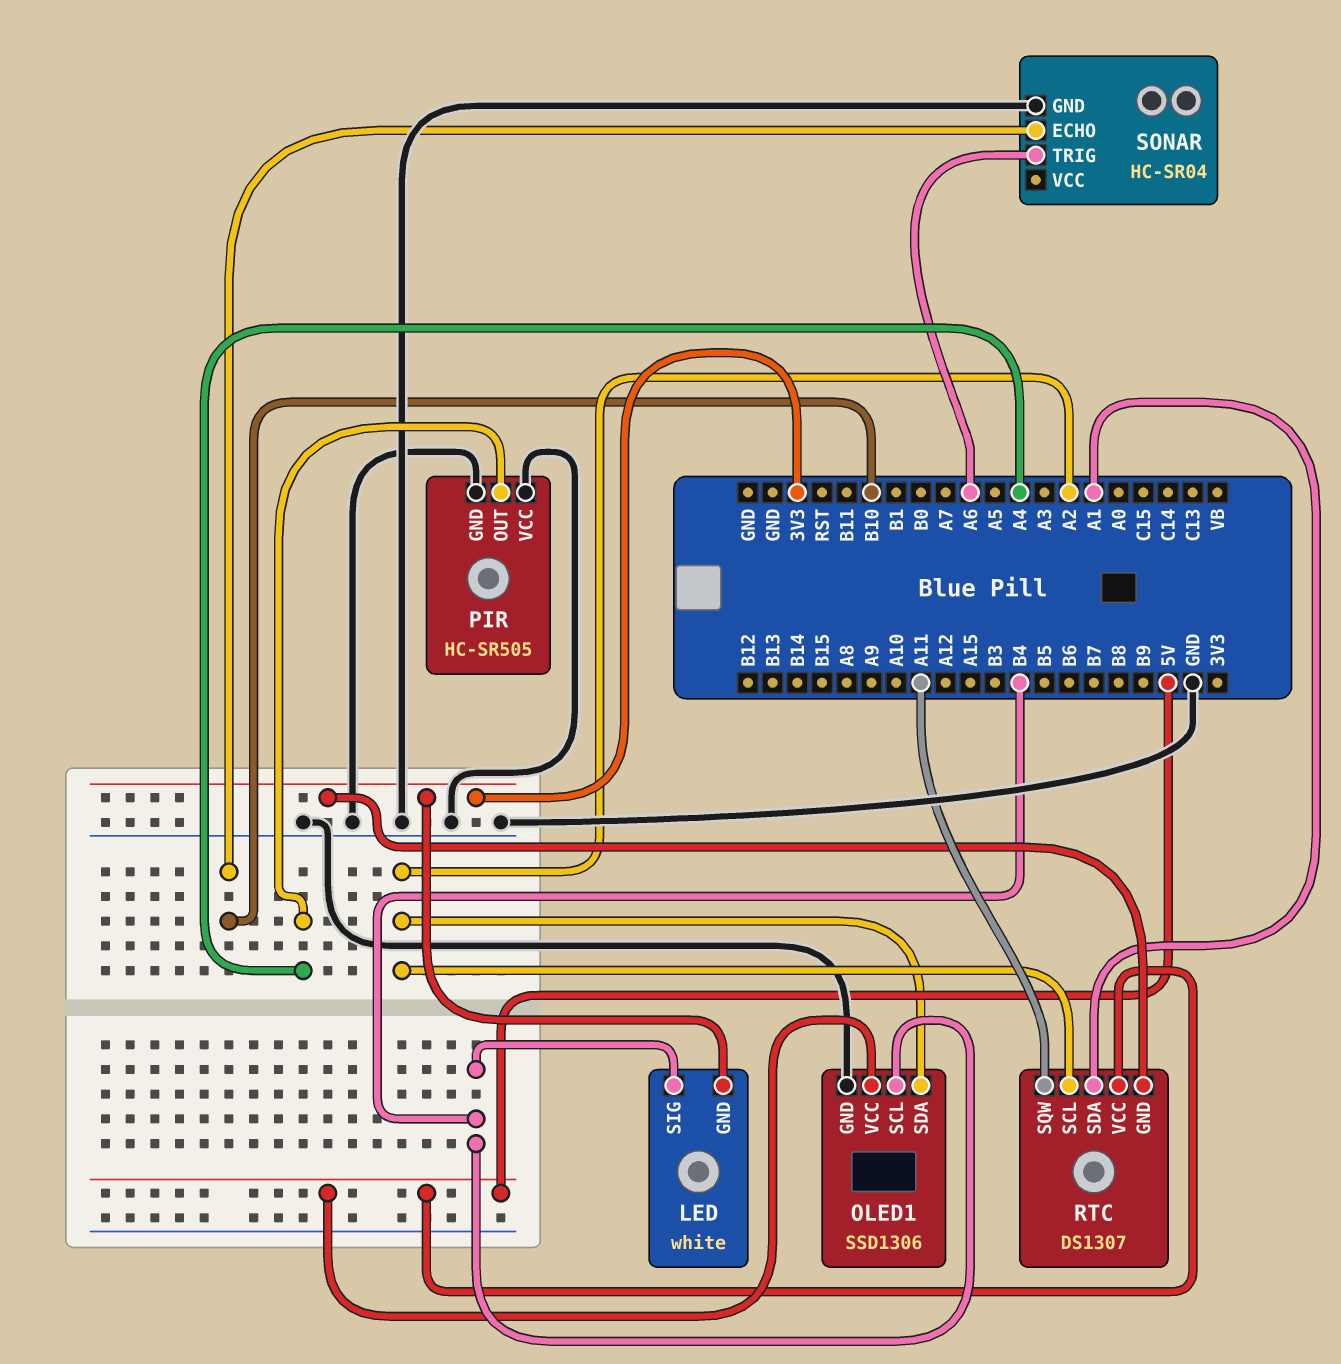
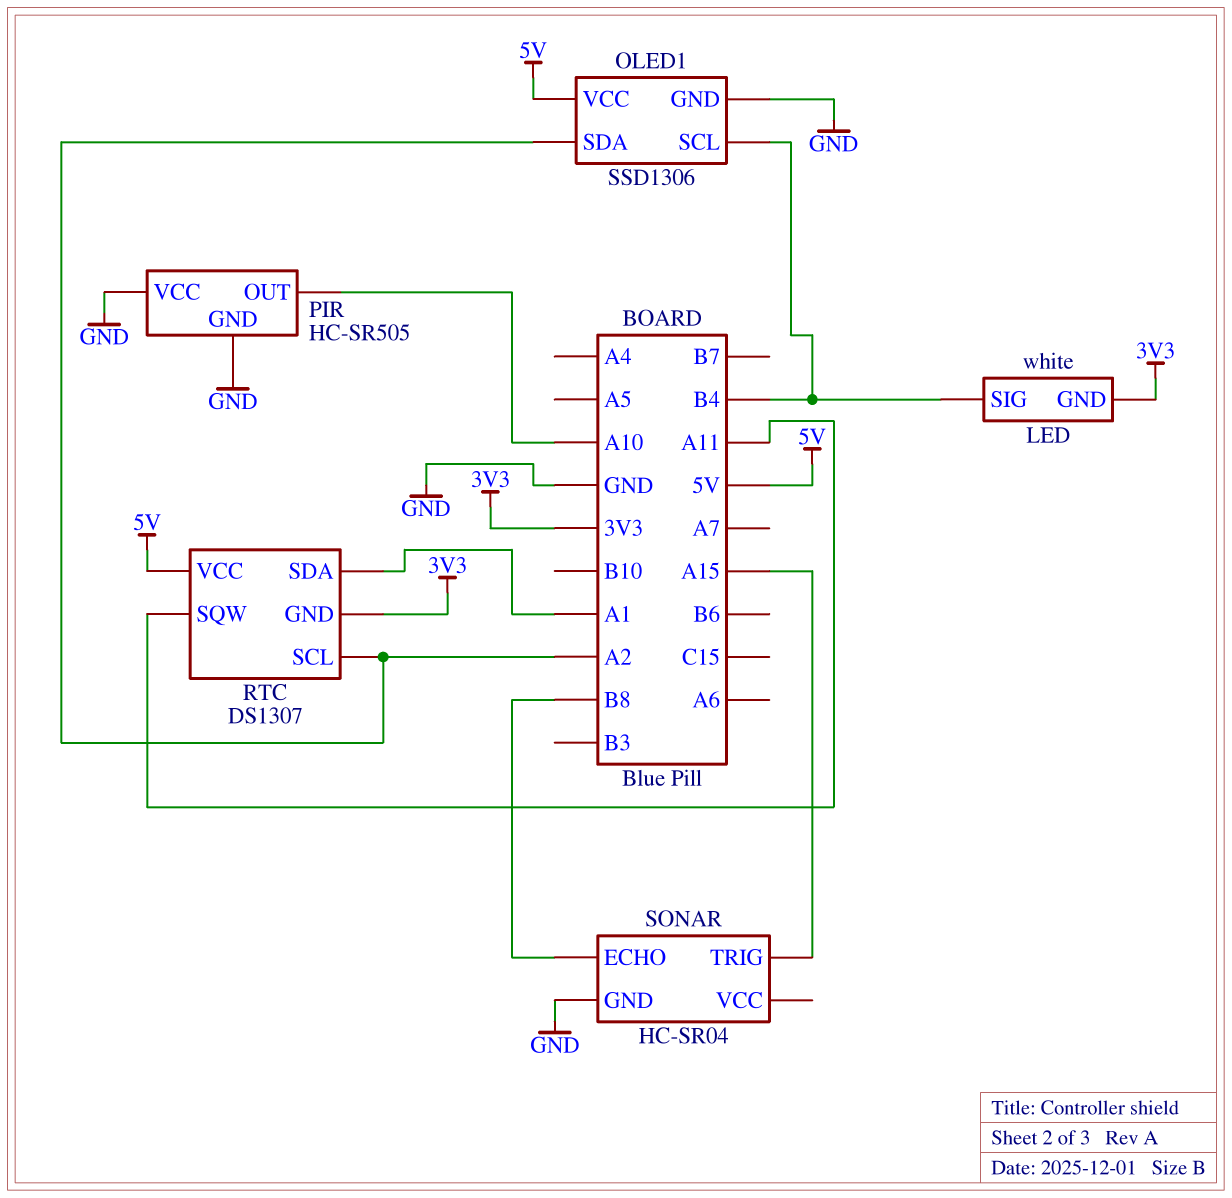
PIR pin OUT: A4 -> A10
SONAR pin ECHO: B10 -> B8
SONAR pin TRIG: A6 -> A15

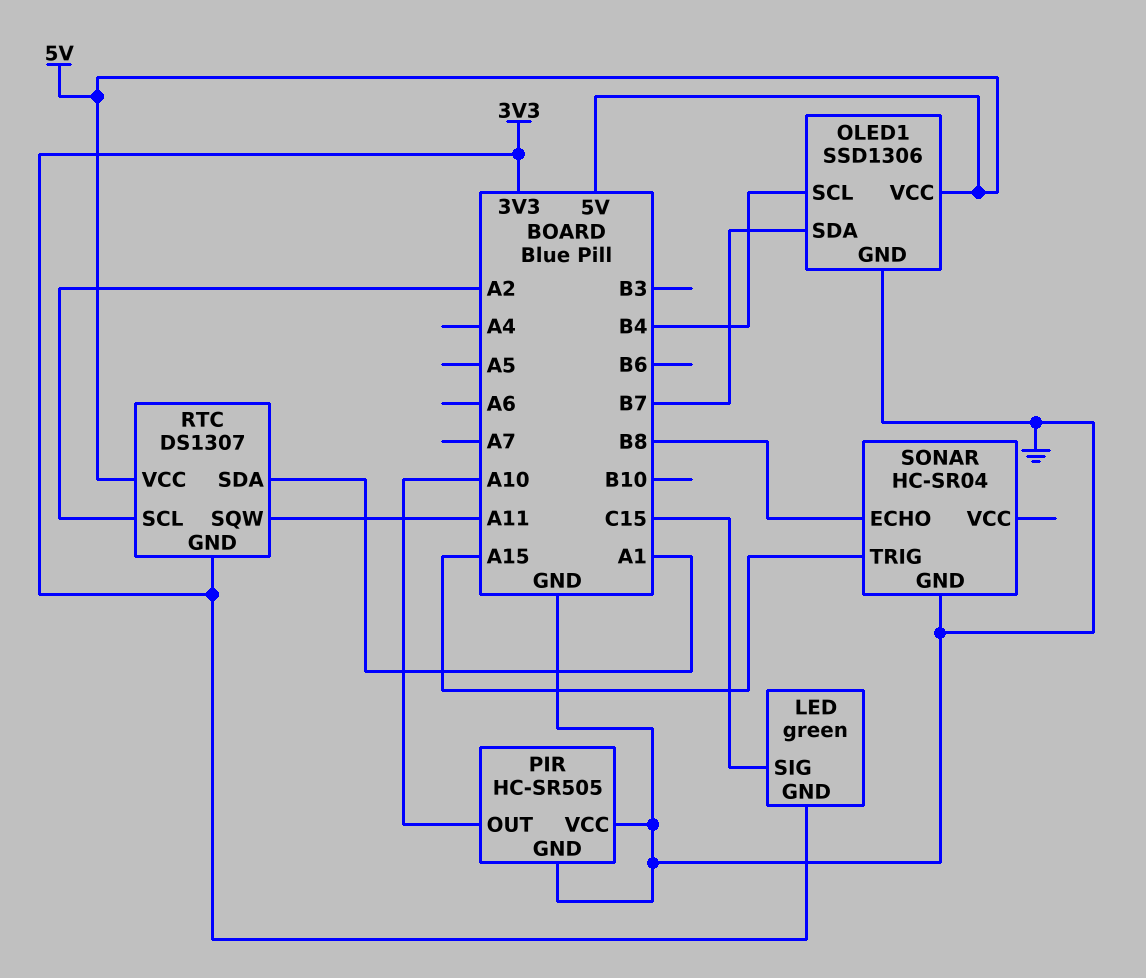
LED: white -> green
LED pin SIG: B4 -> C15
OLED1 pin SDA: A2 -> B7

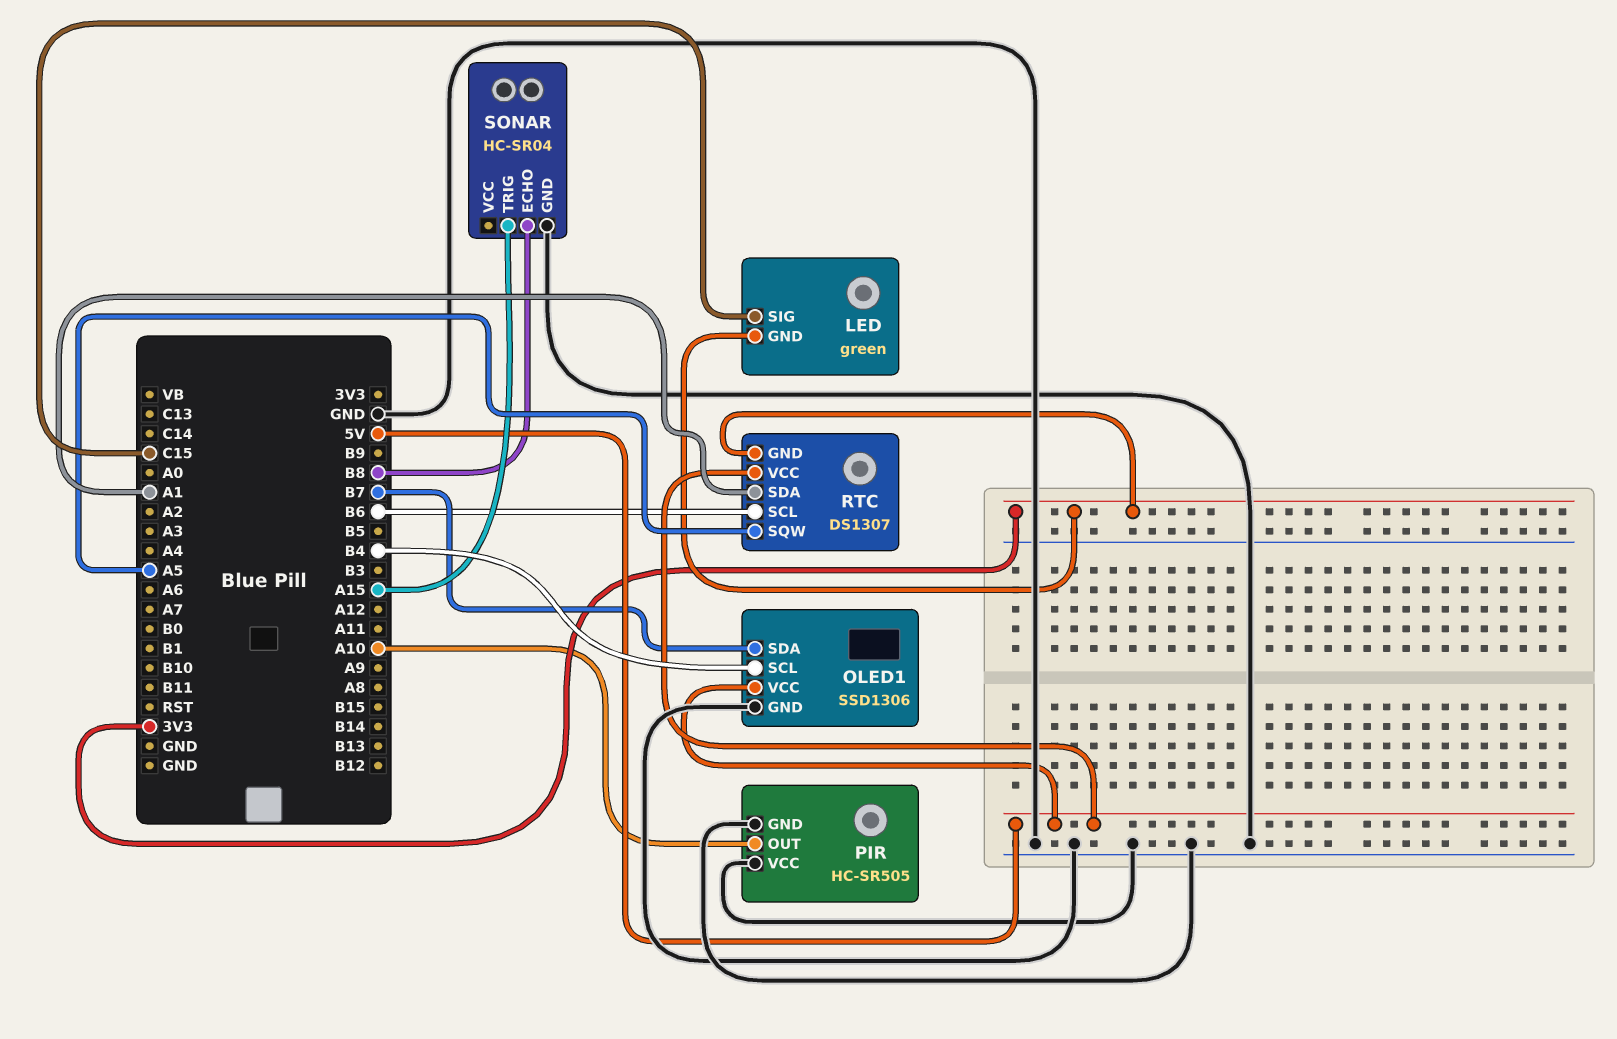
RTC pin SCL: A2 -> B6
RTC pin SQW: A11 -> A5

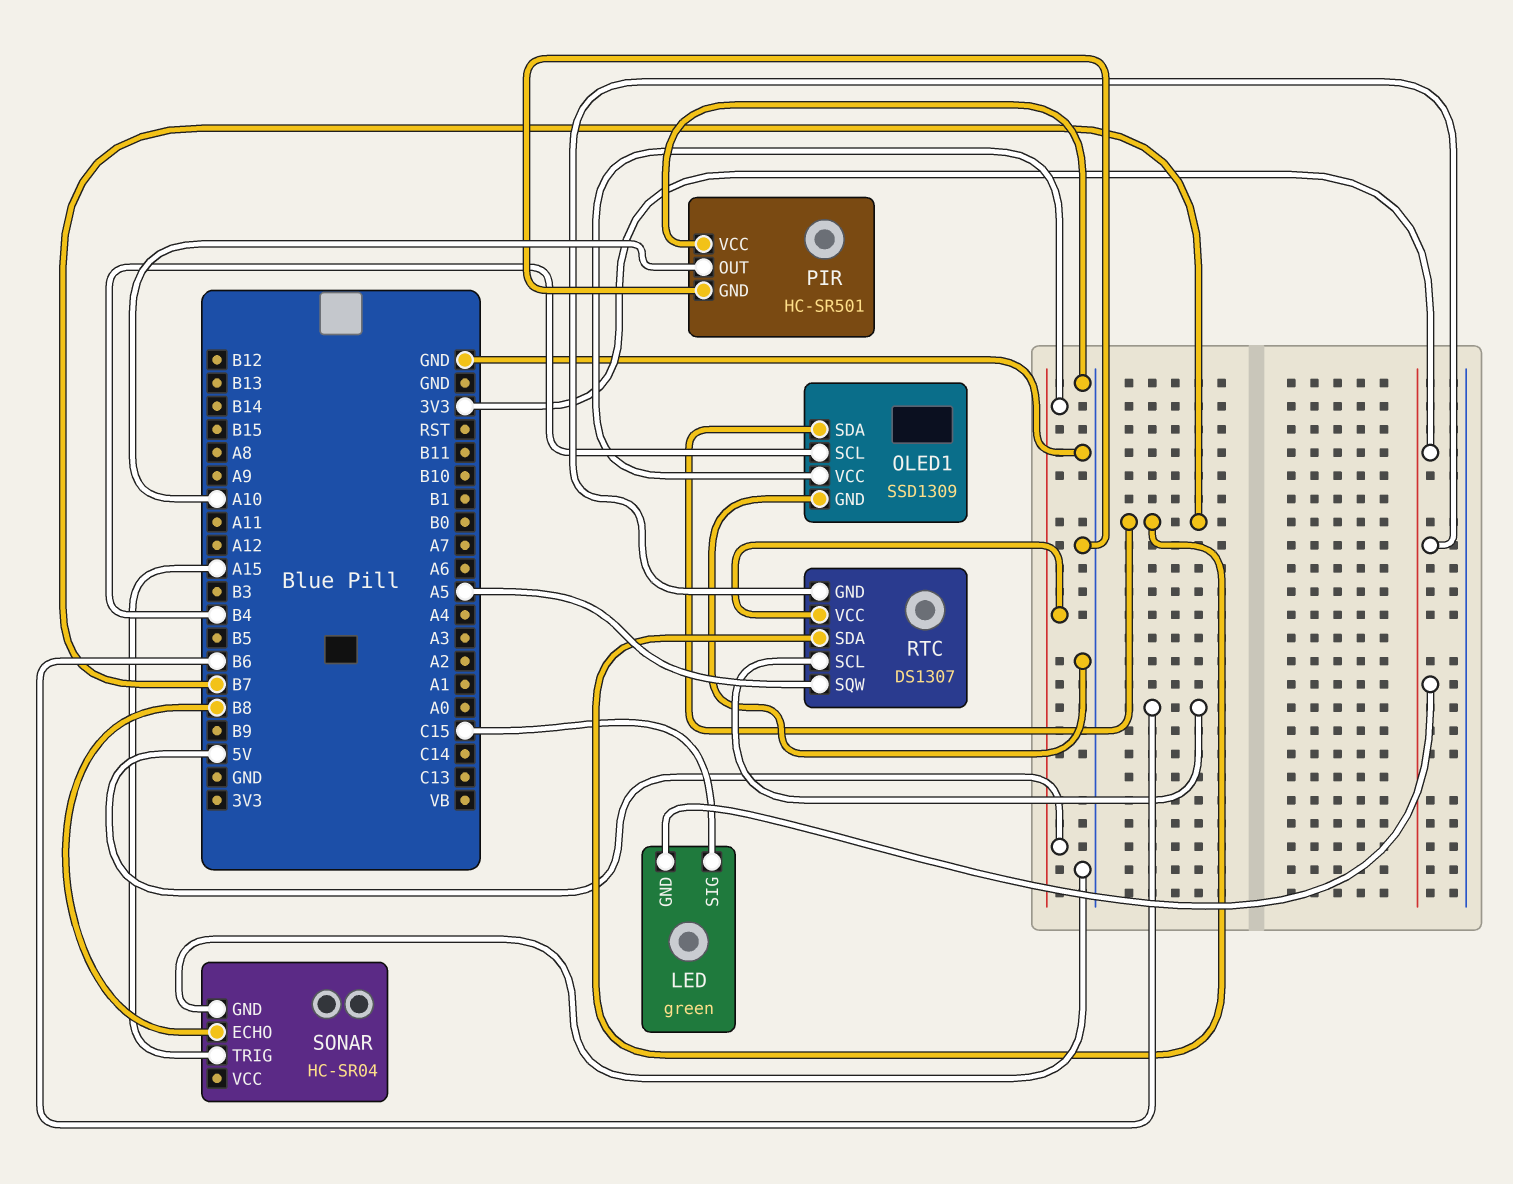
OLED1: SSD1306 -> SSD1309
PIR: HC-SR505 -> HC-SR501
RTC pin SDA: A1 -> B7

